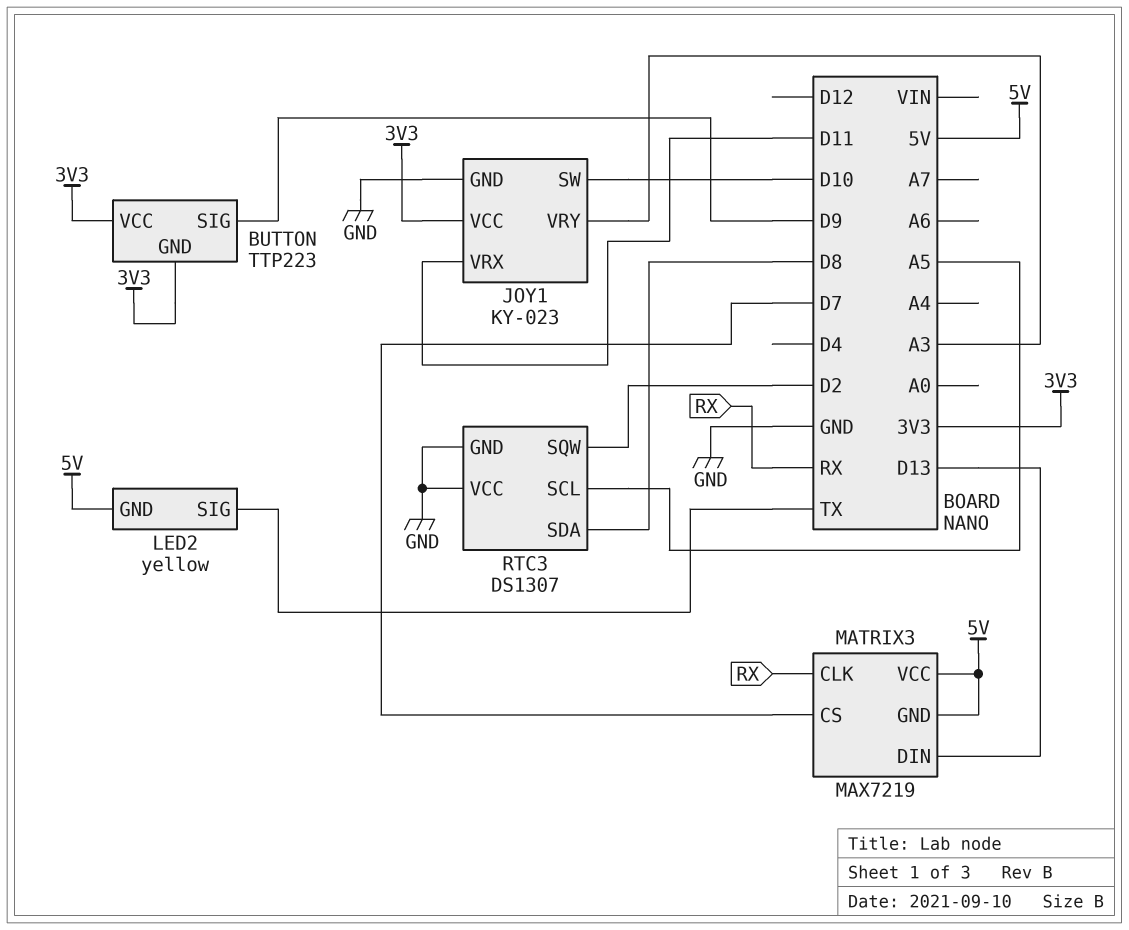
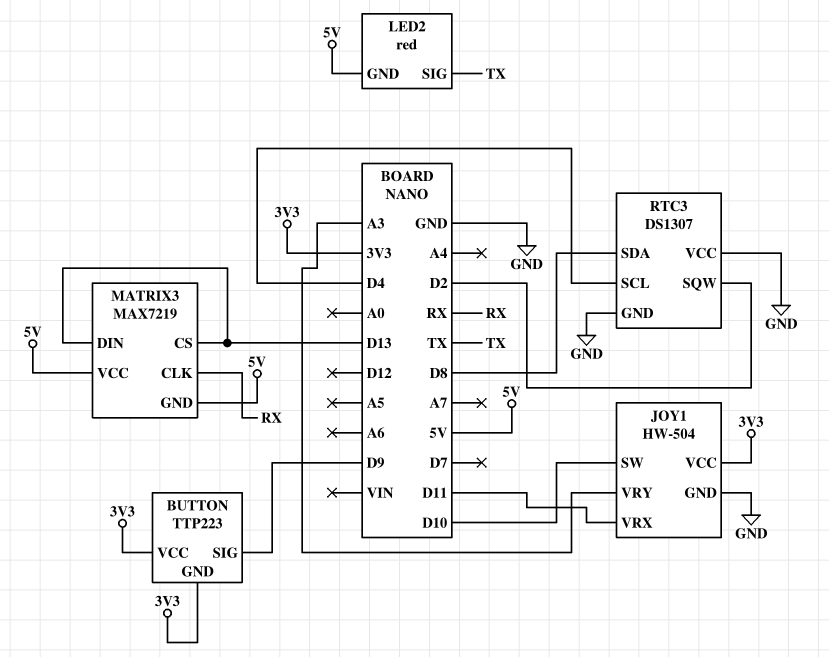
JOY1: KY-023 -> HW-504
LED2: yellow -> red
MATRIX3 pin CS: D7 -> D13
RTC3 pin SCL: A5 -> D4

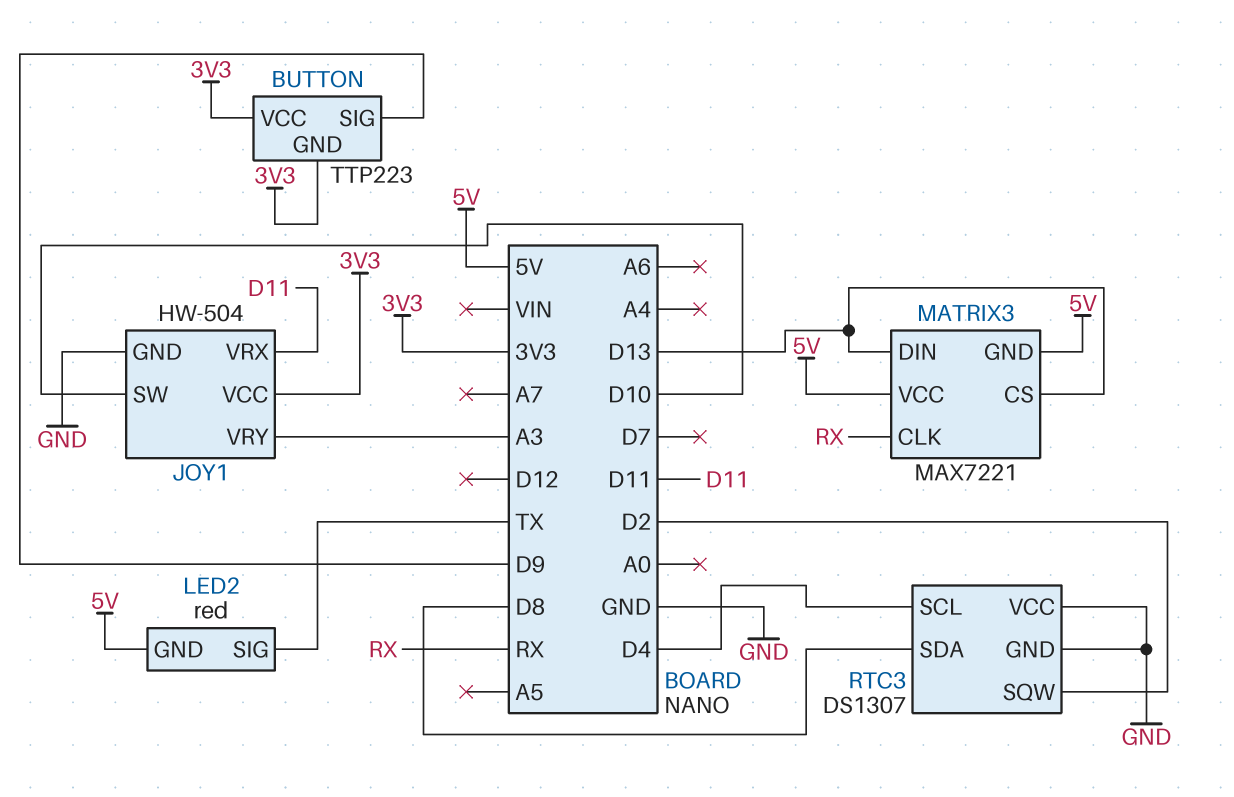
MATRIX3: MAX7219 -> MAX7221

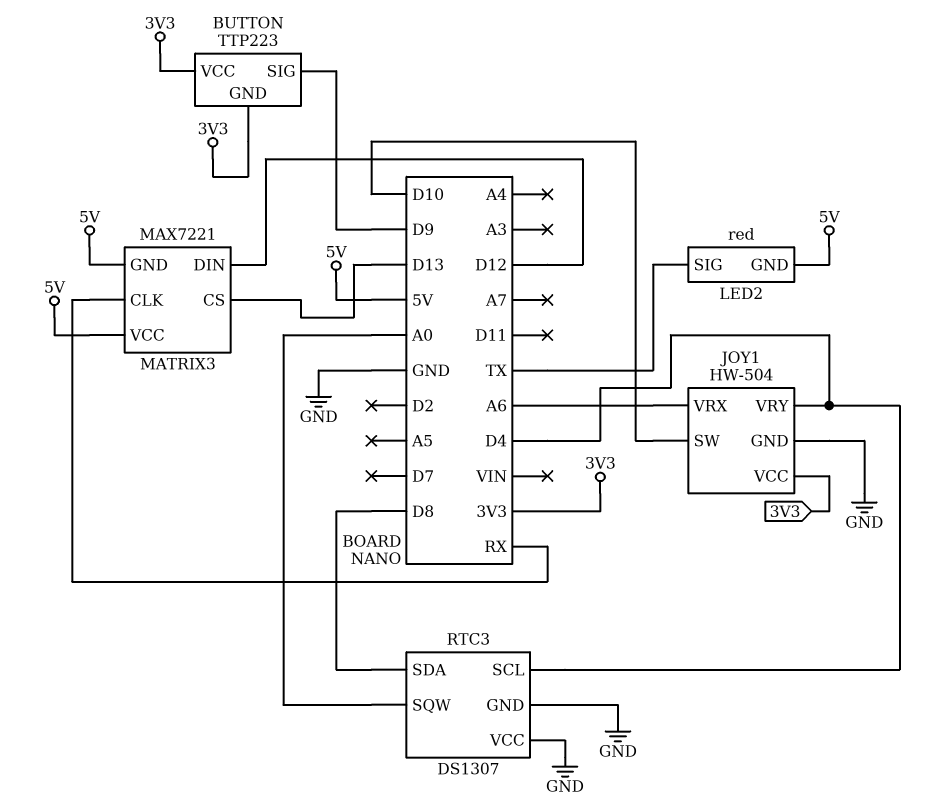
JOY1 pin VRX: D11 -> A6
JOY1 pin VRY: A3 -> D4
MATRIX3 pin DIN: D13 -> D12
RTC3 pin SQW: D2 -> A0

